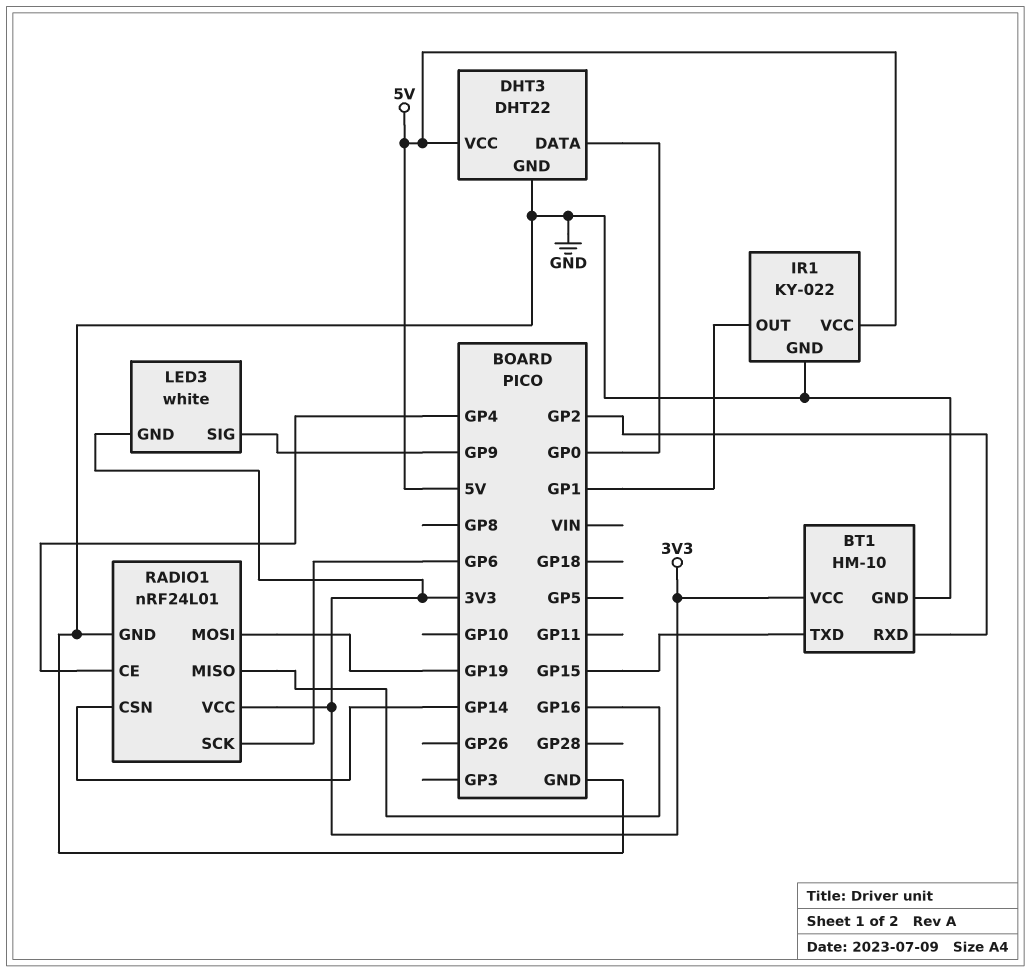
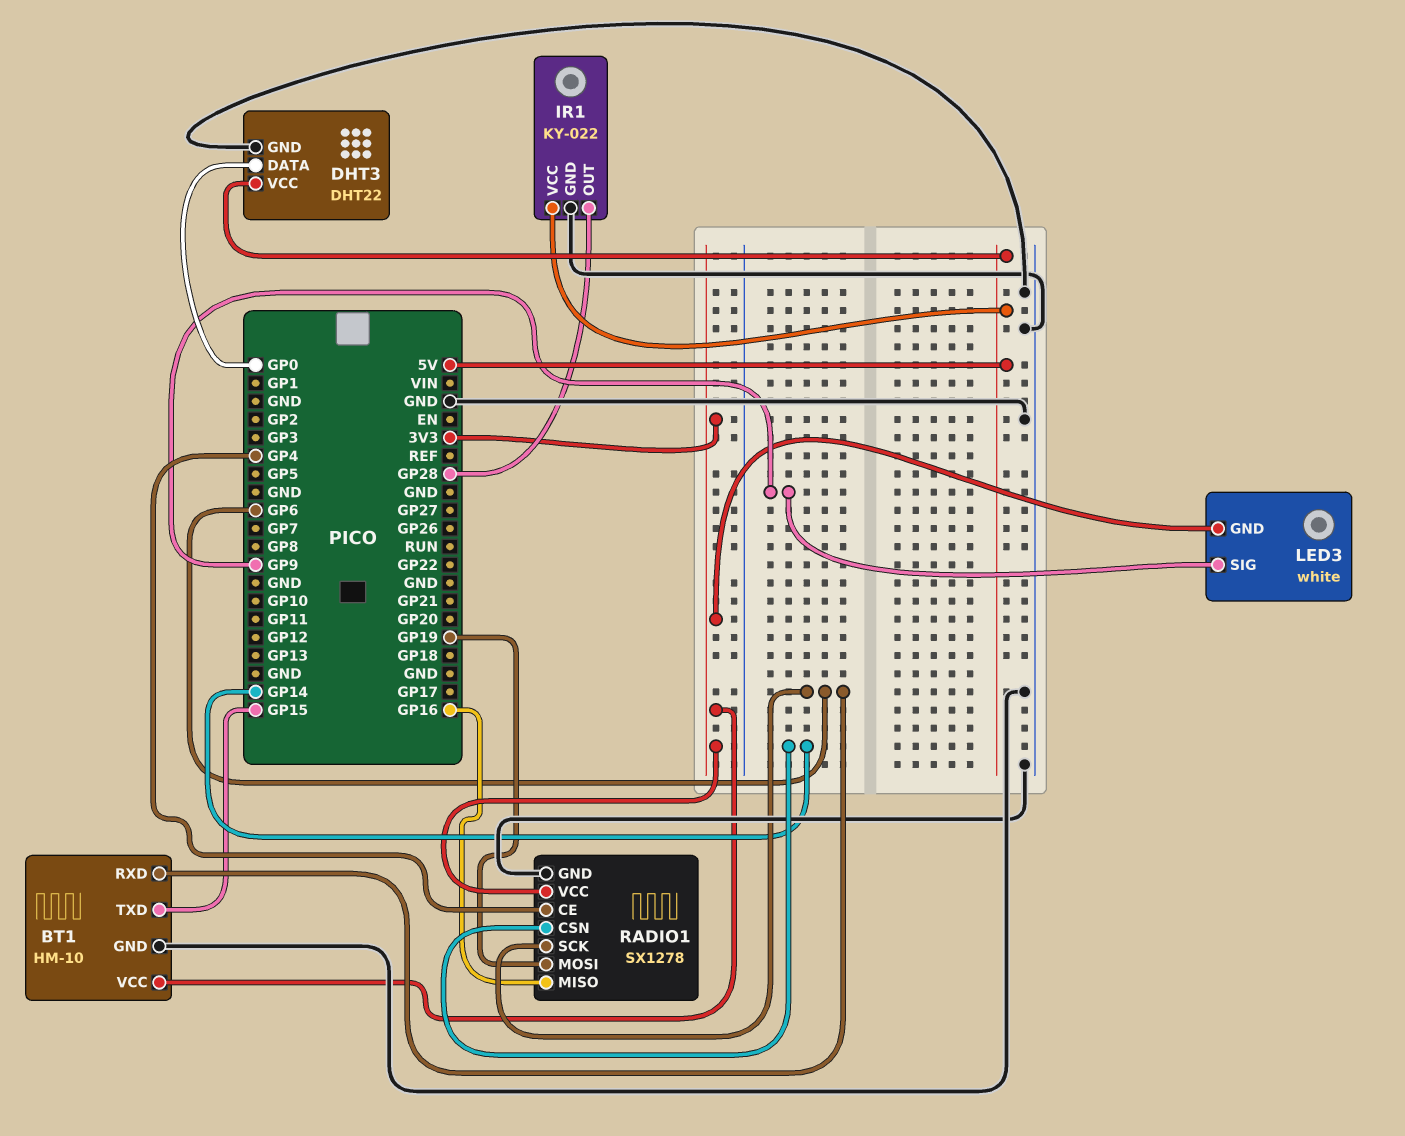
BT1 pin RXD: GP2 -> GP6
IR1 pin OUT: GP1 -> GP28
RADIO1: nRF24L01 -> SX1278

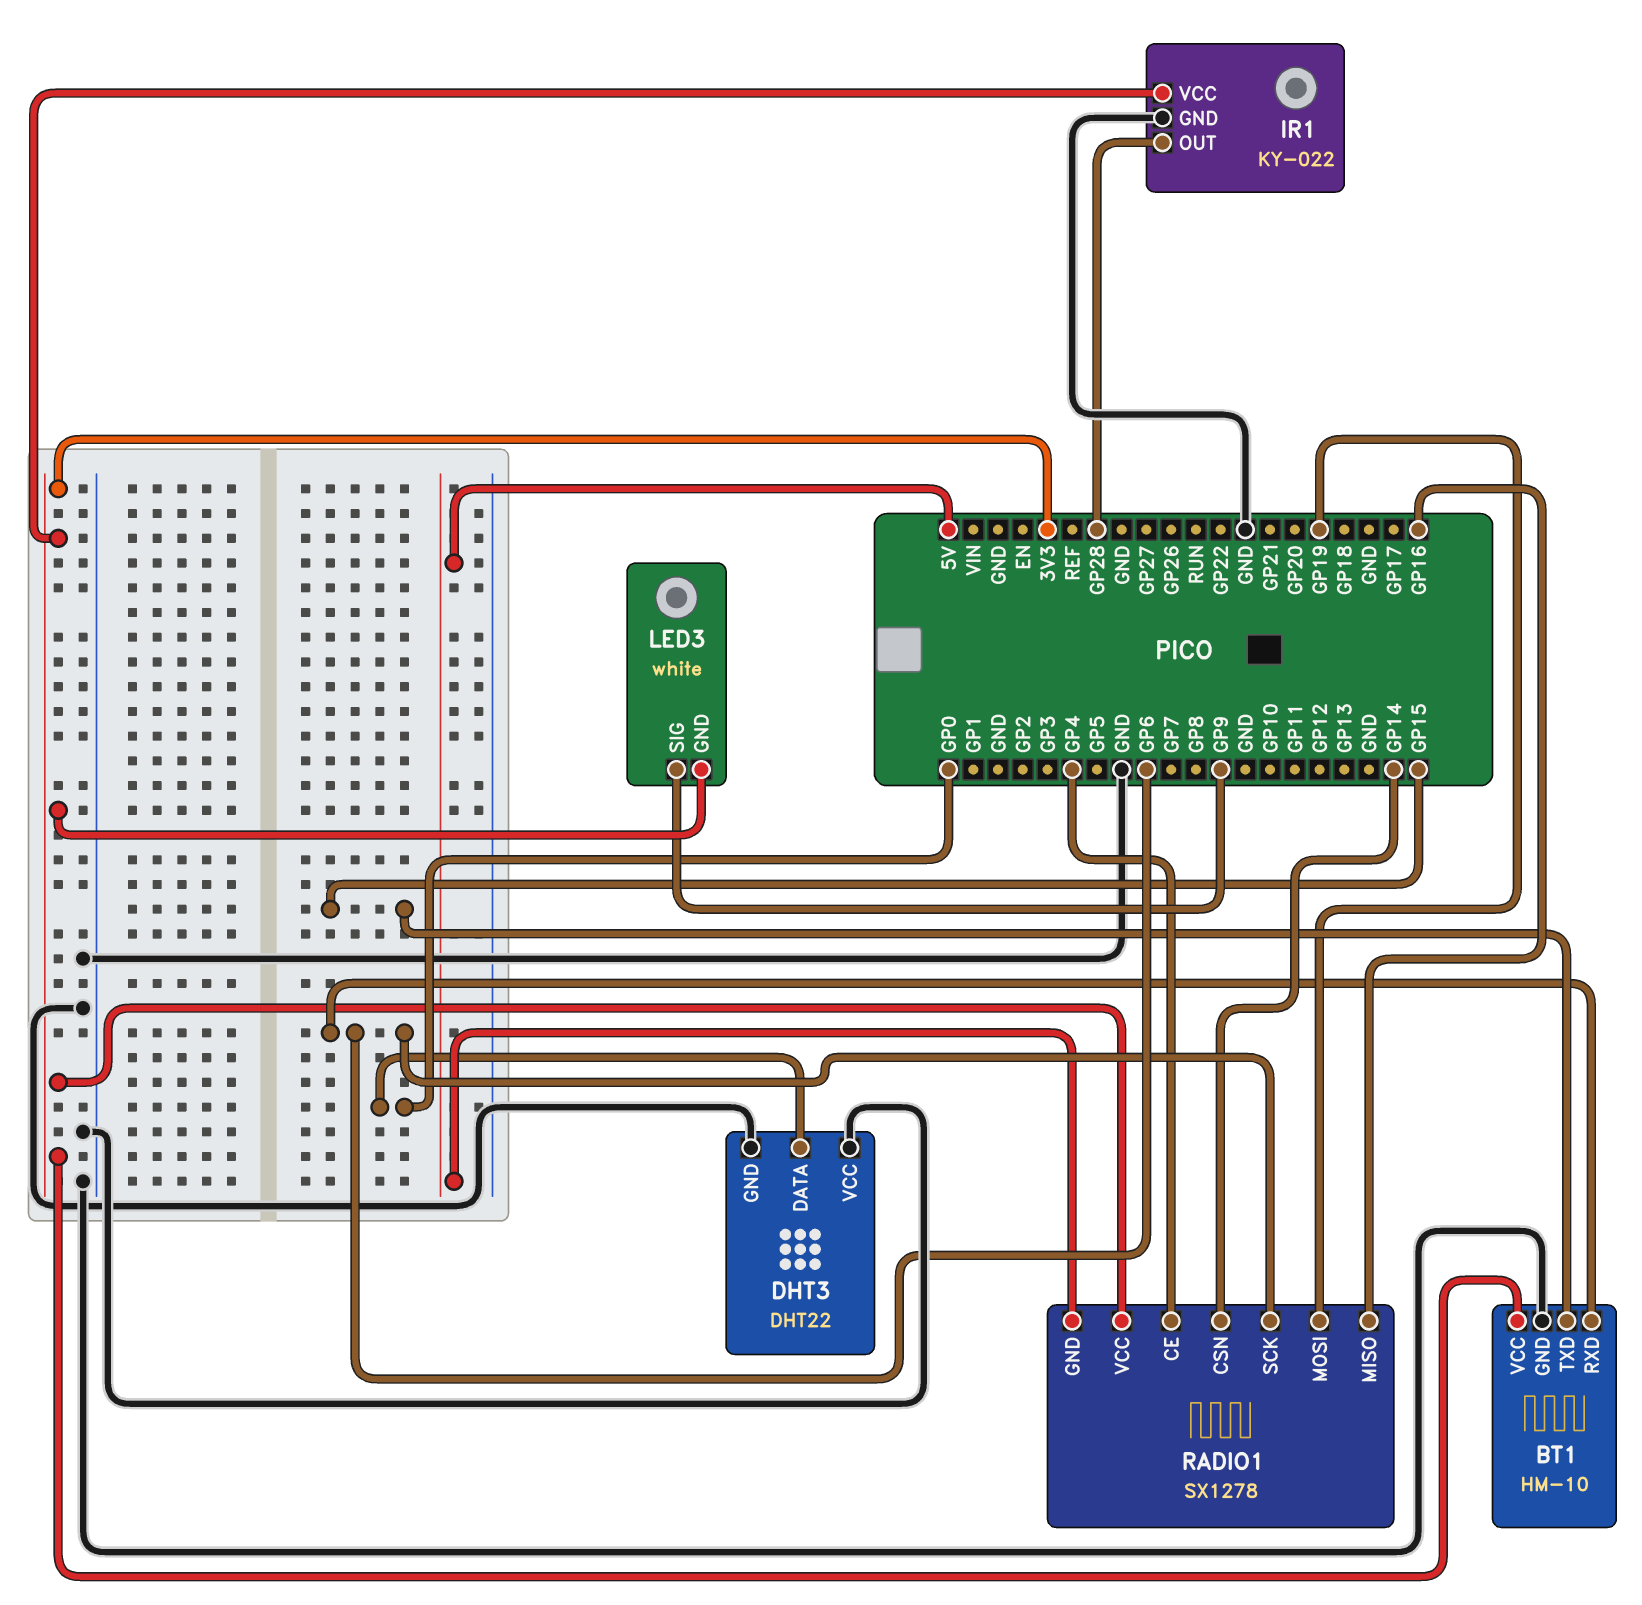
DHT3 pin VCC: 5V -> GND
IR1 pin VCC: 5V -> 3V3
RADIO1 pin GND: GND -> 5V

